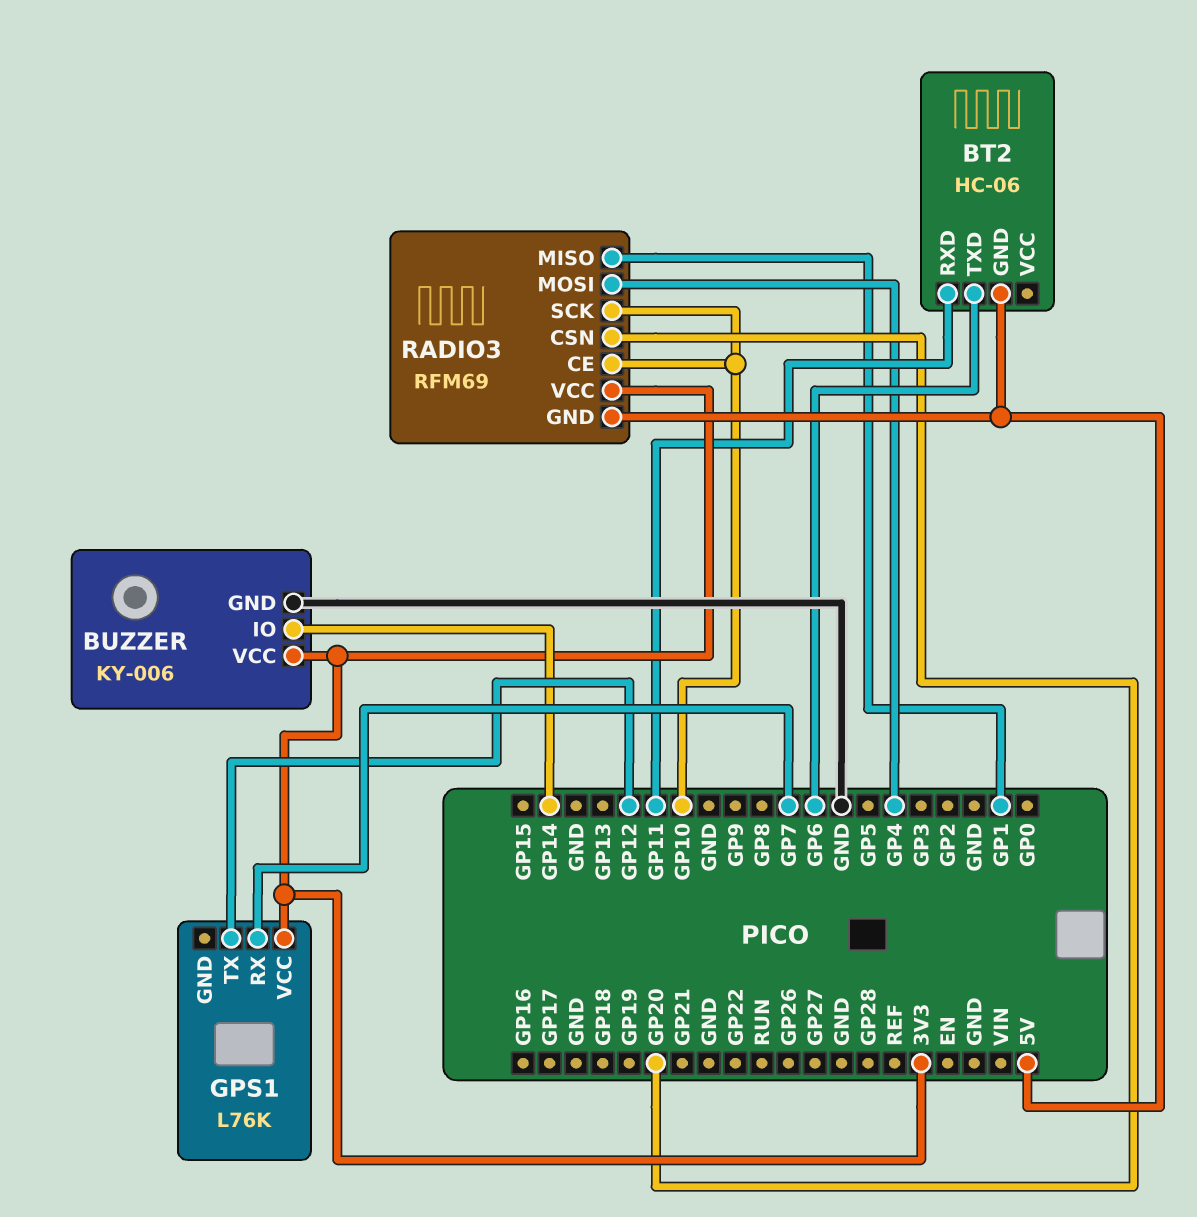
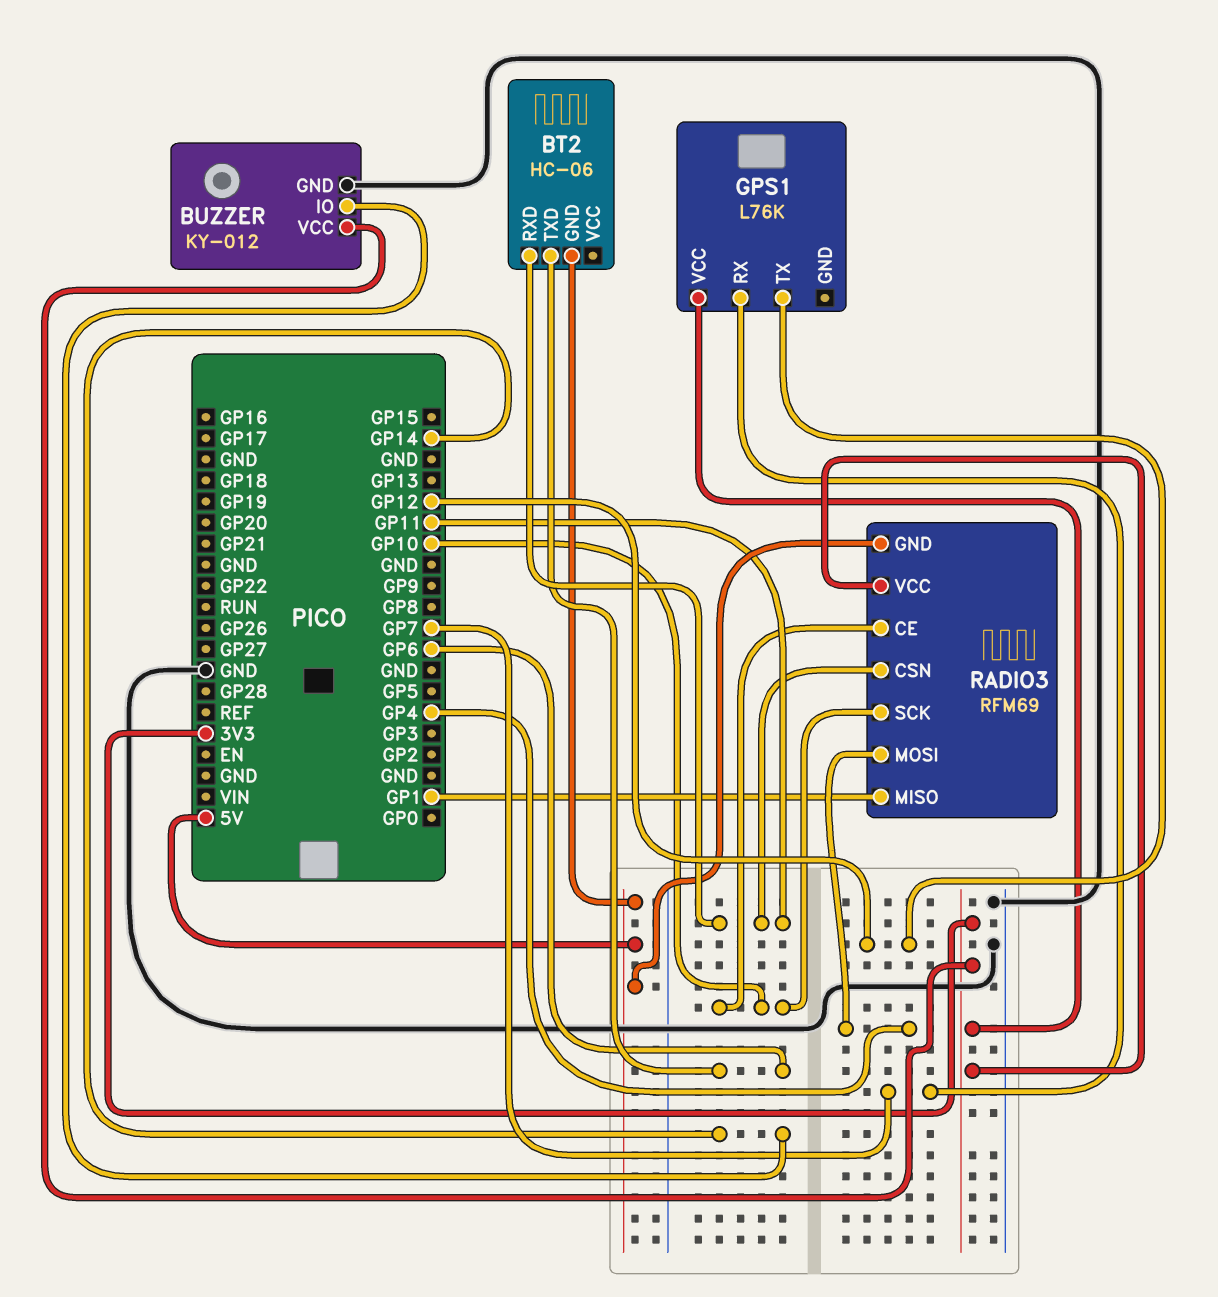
BUZZER: KY-006 -> KY-012
RADIO3 pin CSN: GP20 -> GP11

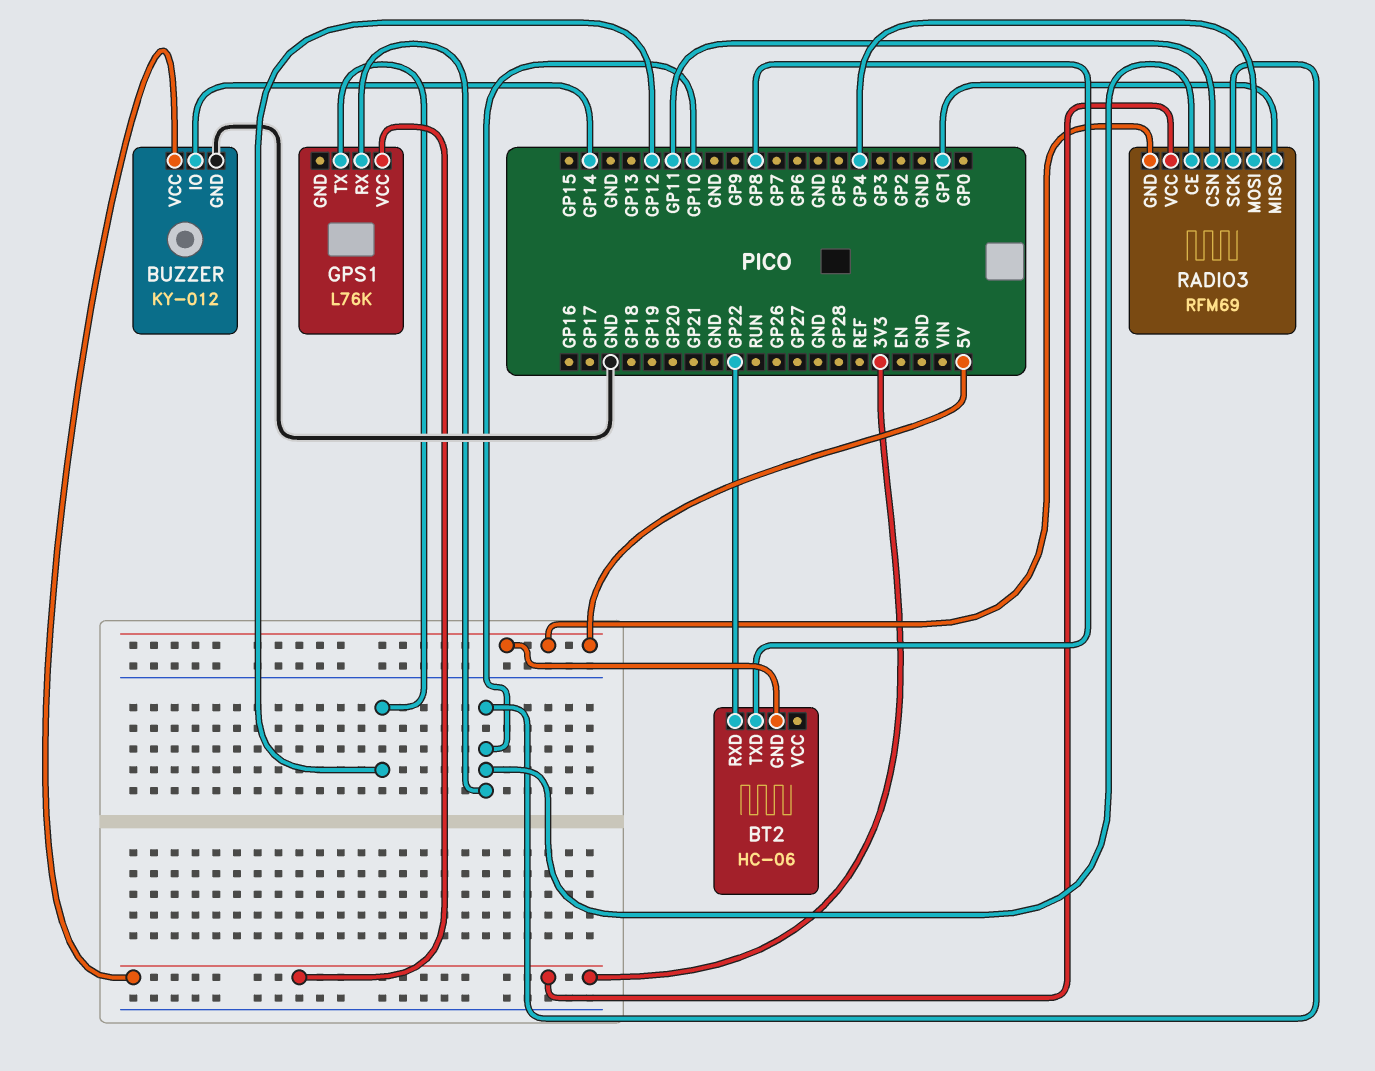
BT2 pin RXD: GP11 -> GP22
BT2 pin TXD: GP6 -> GP8
GPS1 pin RX: GP7 -> GP10

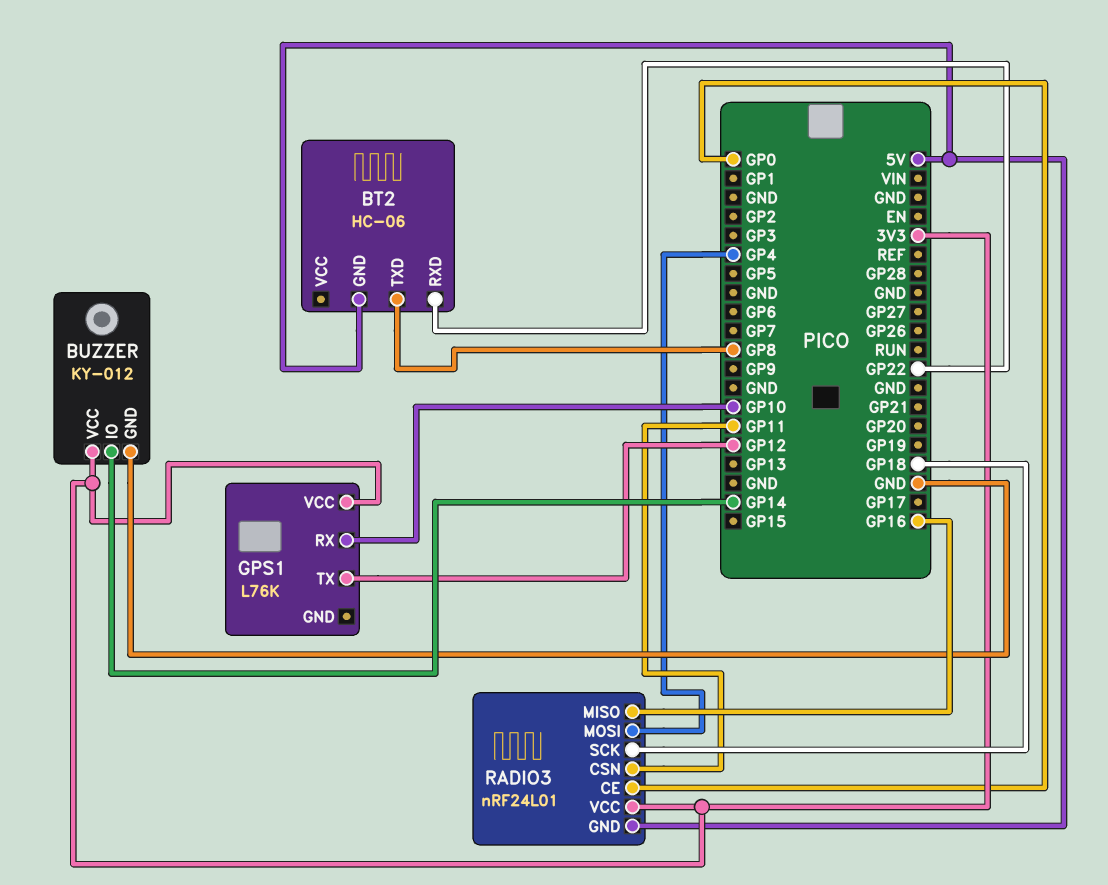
RADIO3: RFM69 -> nRF24L01
RADIO3 pin CE: GP10 -> GP0
RADIO3 pin MISO: GP1 -> GP16
RADIO3 pin SCK: GP10 -> GP18

